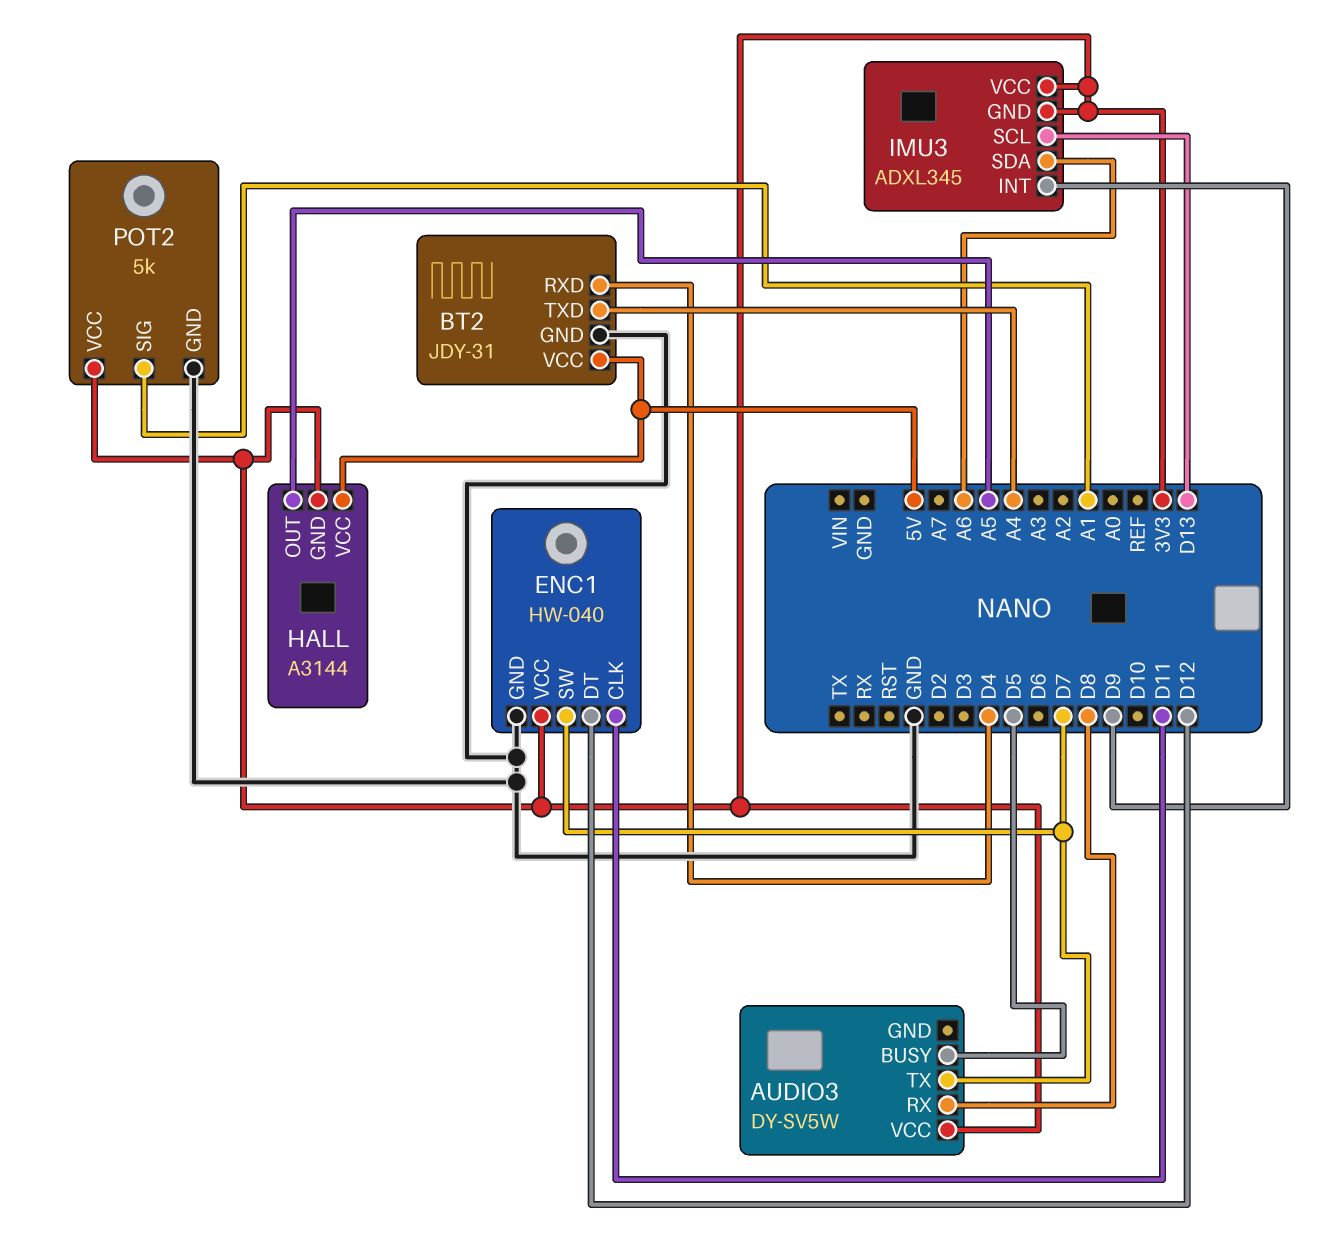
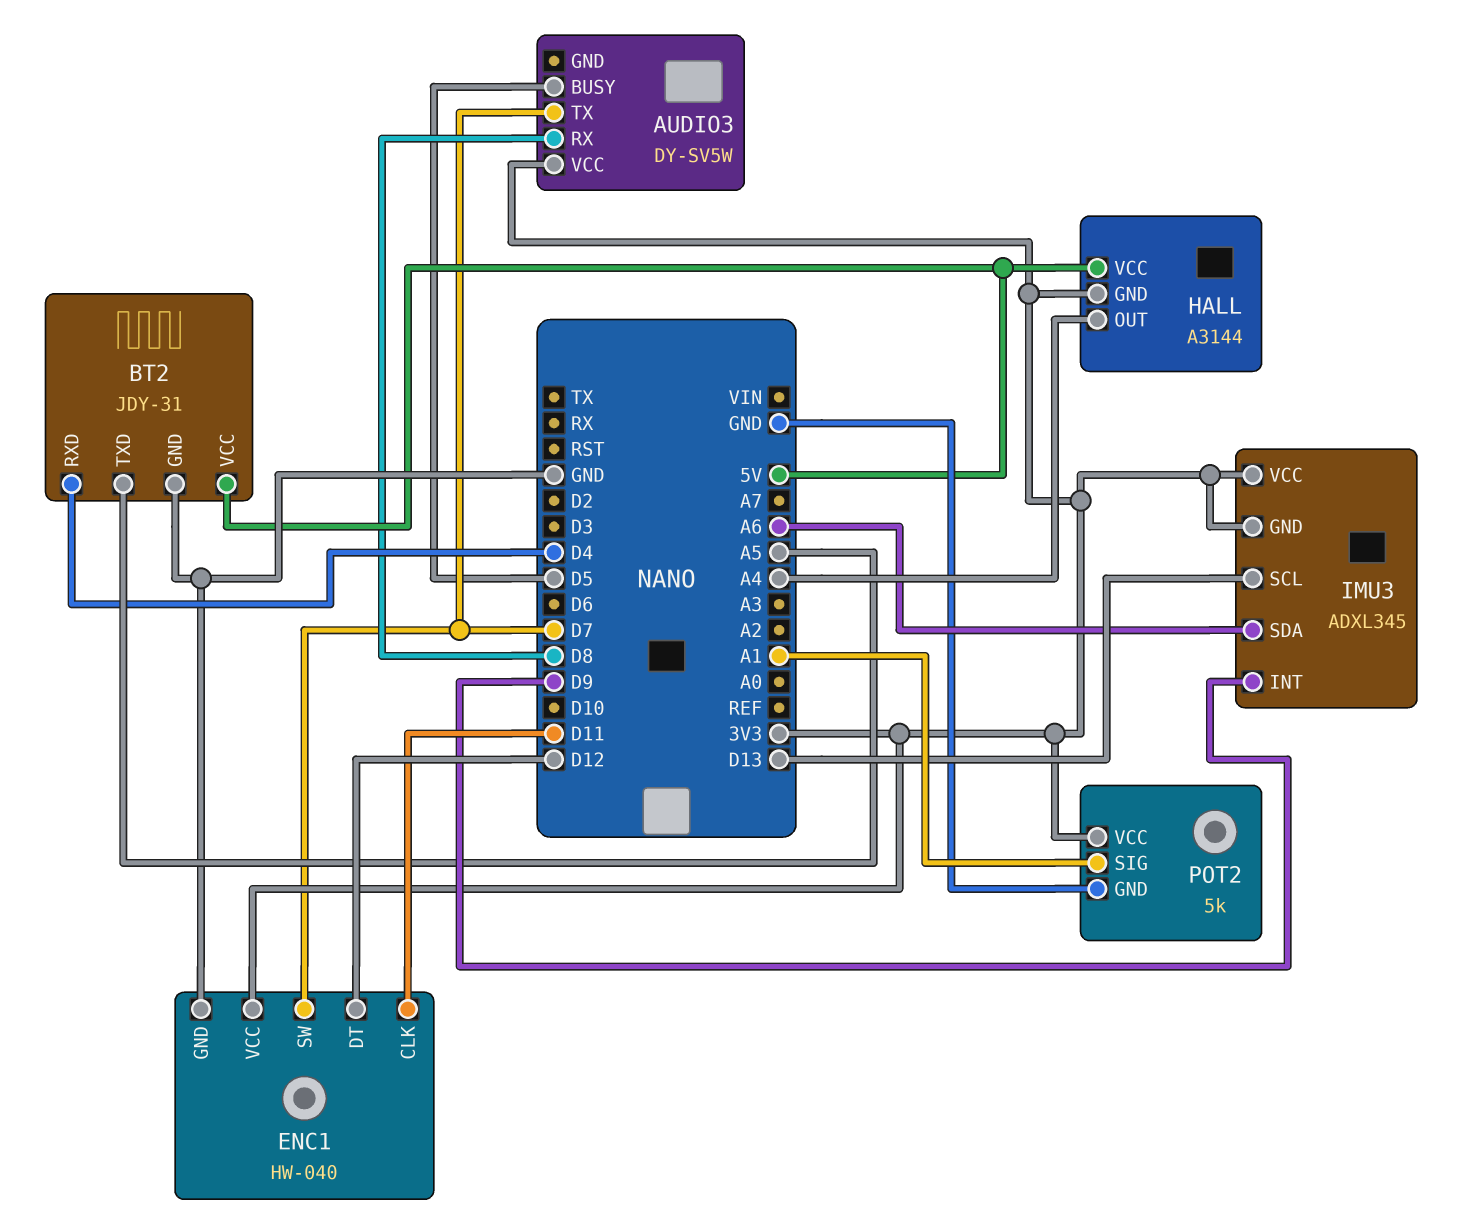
BT2 pin TXD: A4 -> A5
HALL pin OUT: A5 -> A4

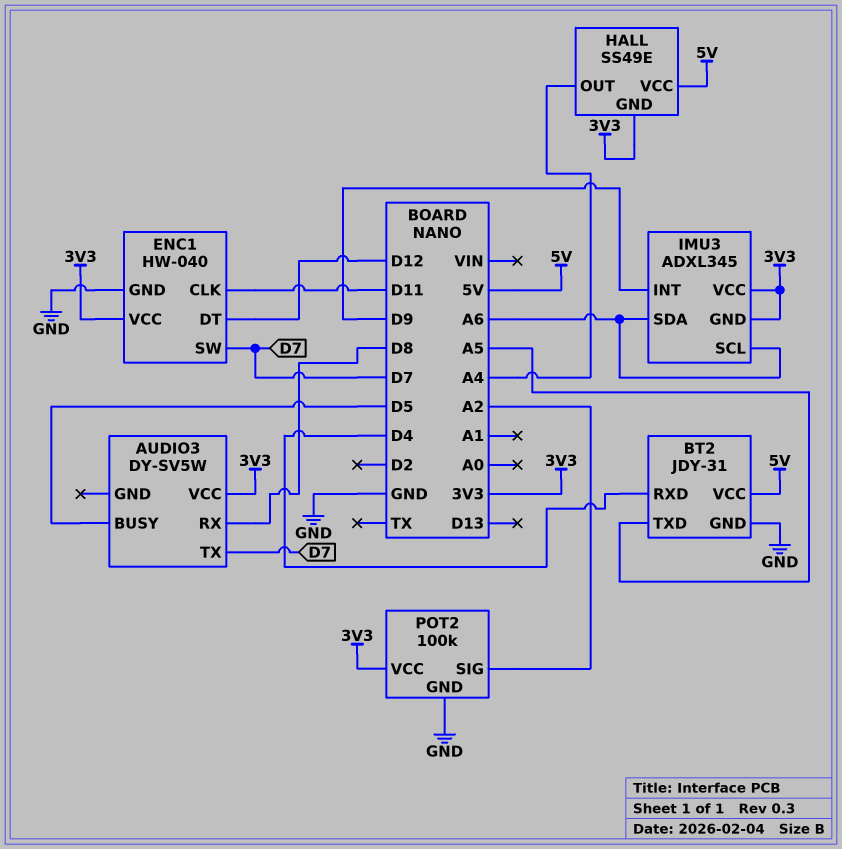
HALL: A3144 -> SS49E
IMU3 pin SCL: D13 -> A6
POT2: 5k -> 100k
POT2 pin SIG: A1 -> A2

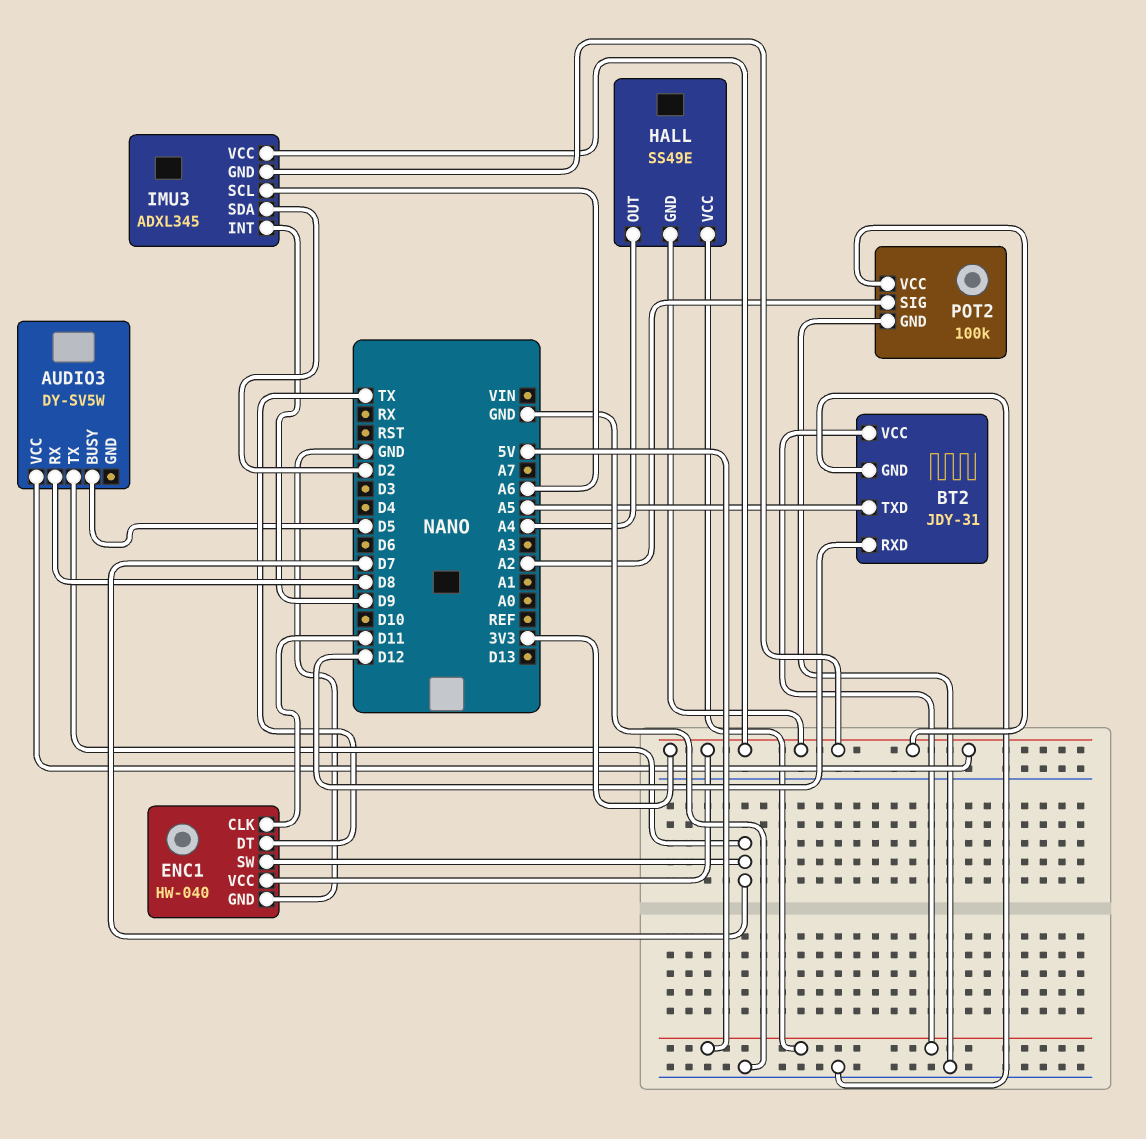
BT2 pin RXD: D4 -> D12
ENC1 pin DT: D12 -> TX
IMU3 pin SDA: A6 -> D2

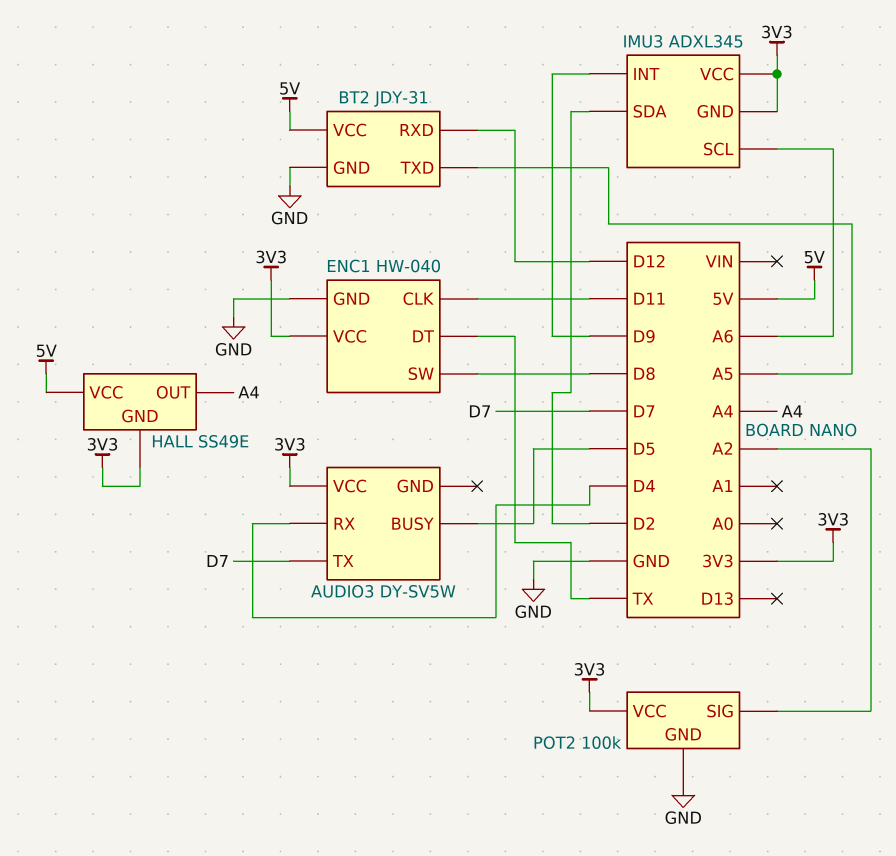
AUDIO3 pin RX: D8 -> D4
ENC1 pin SW: D7 -> D8

